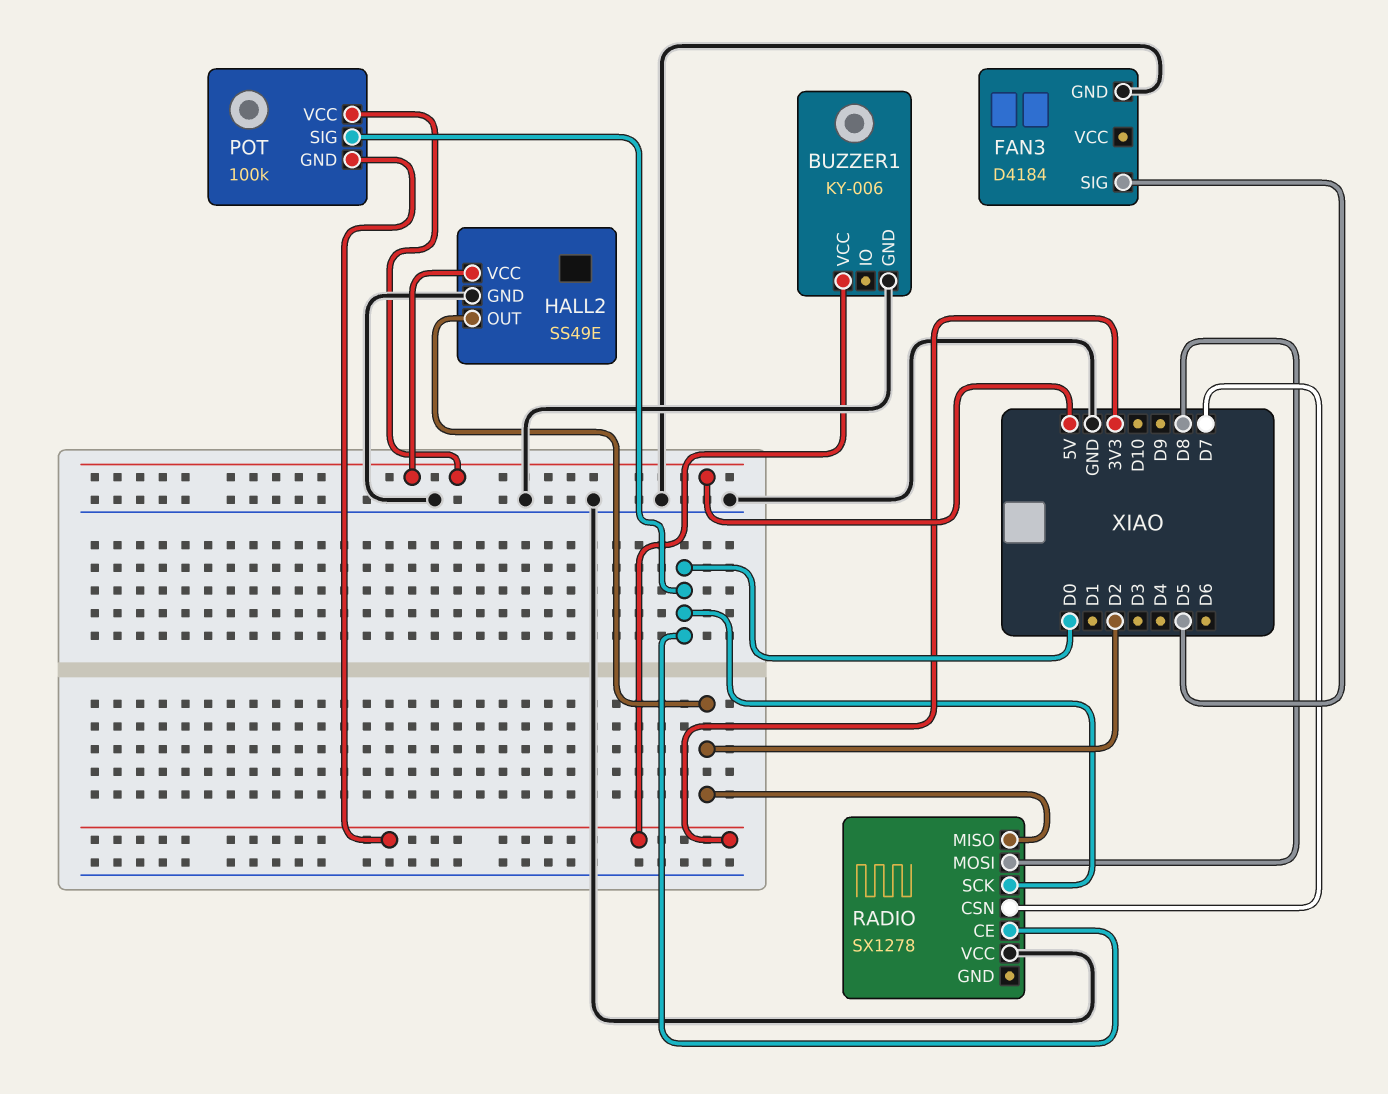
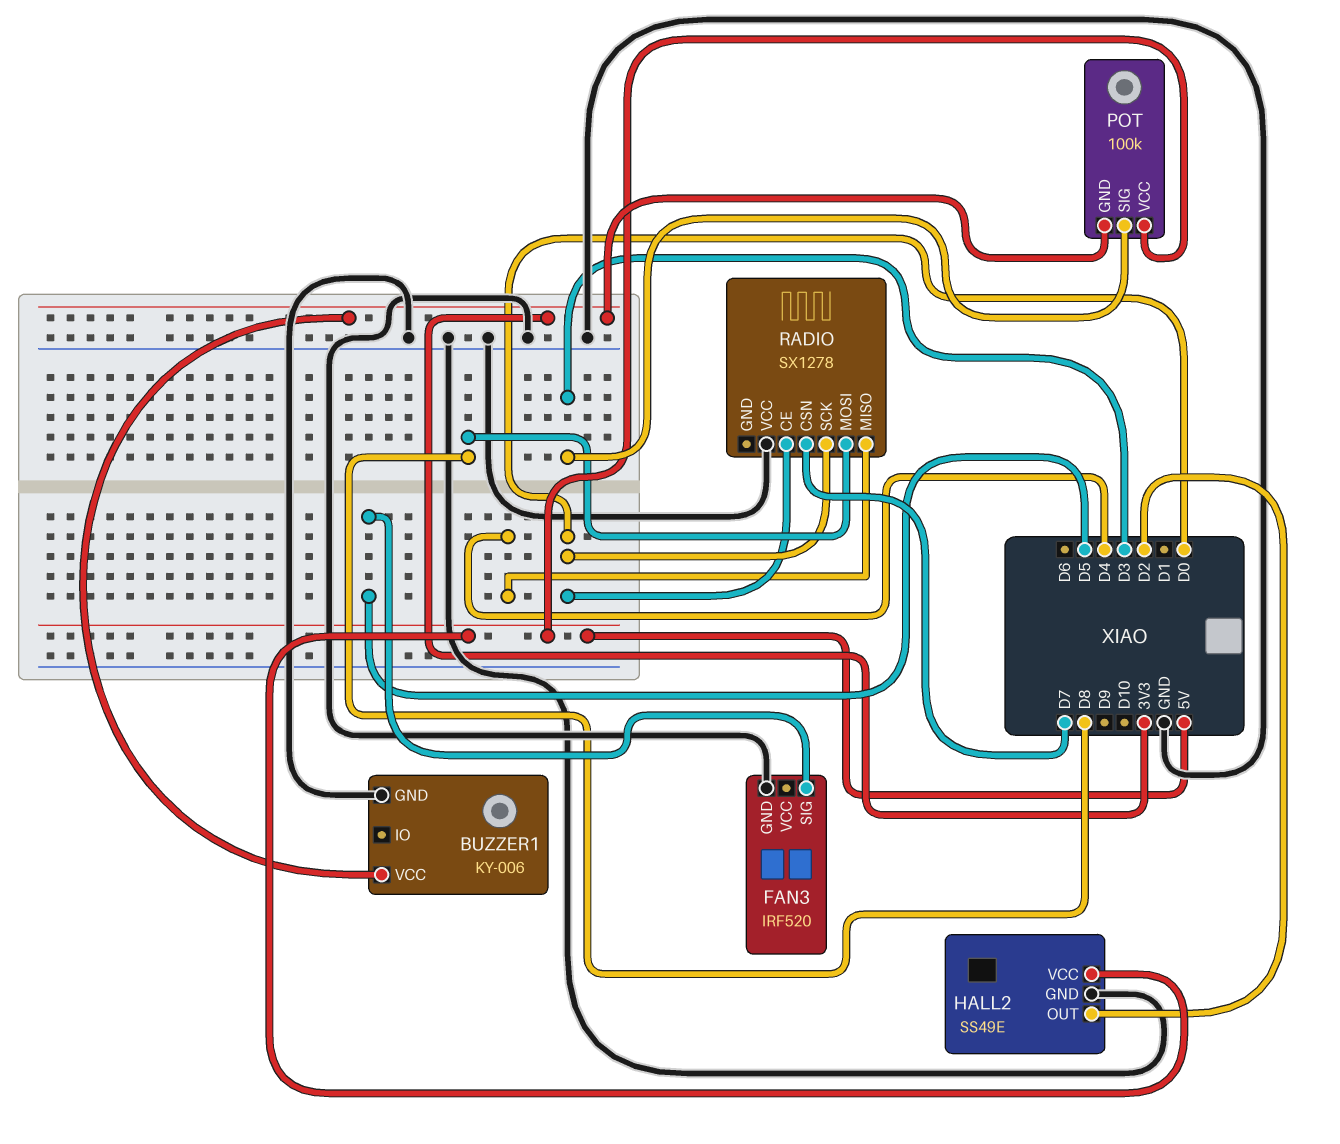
FAN3: D4184 -> IRF520
POT pin SIG: D0 -> D3
RADIO pin MISO: D2 -> D4

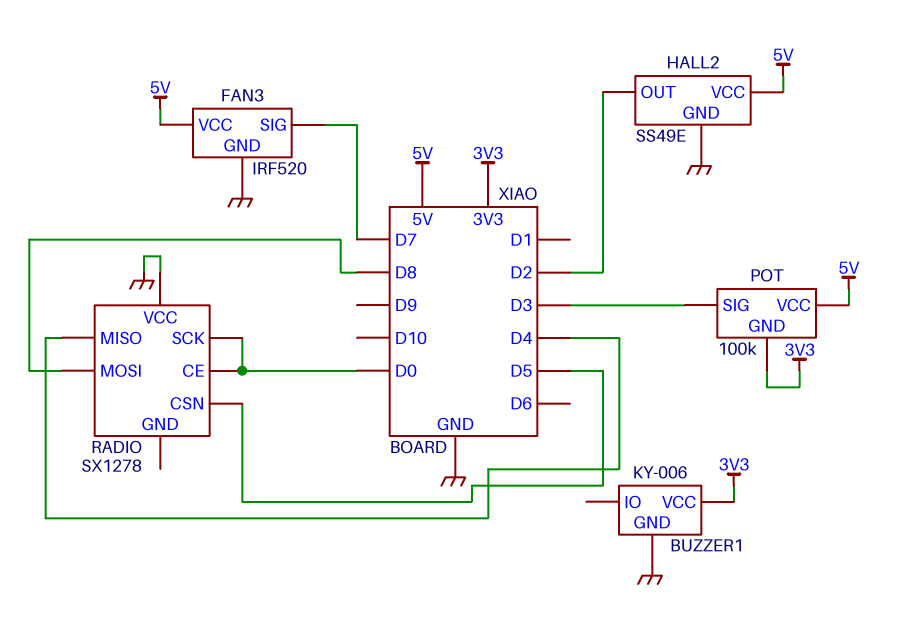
FAN3 pin SIG: D5 -> D7
FAN3 pin VCC: none -> 5V
RADIO pin CSN: D7 -> D5

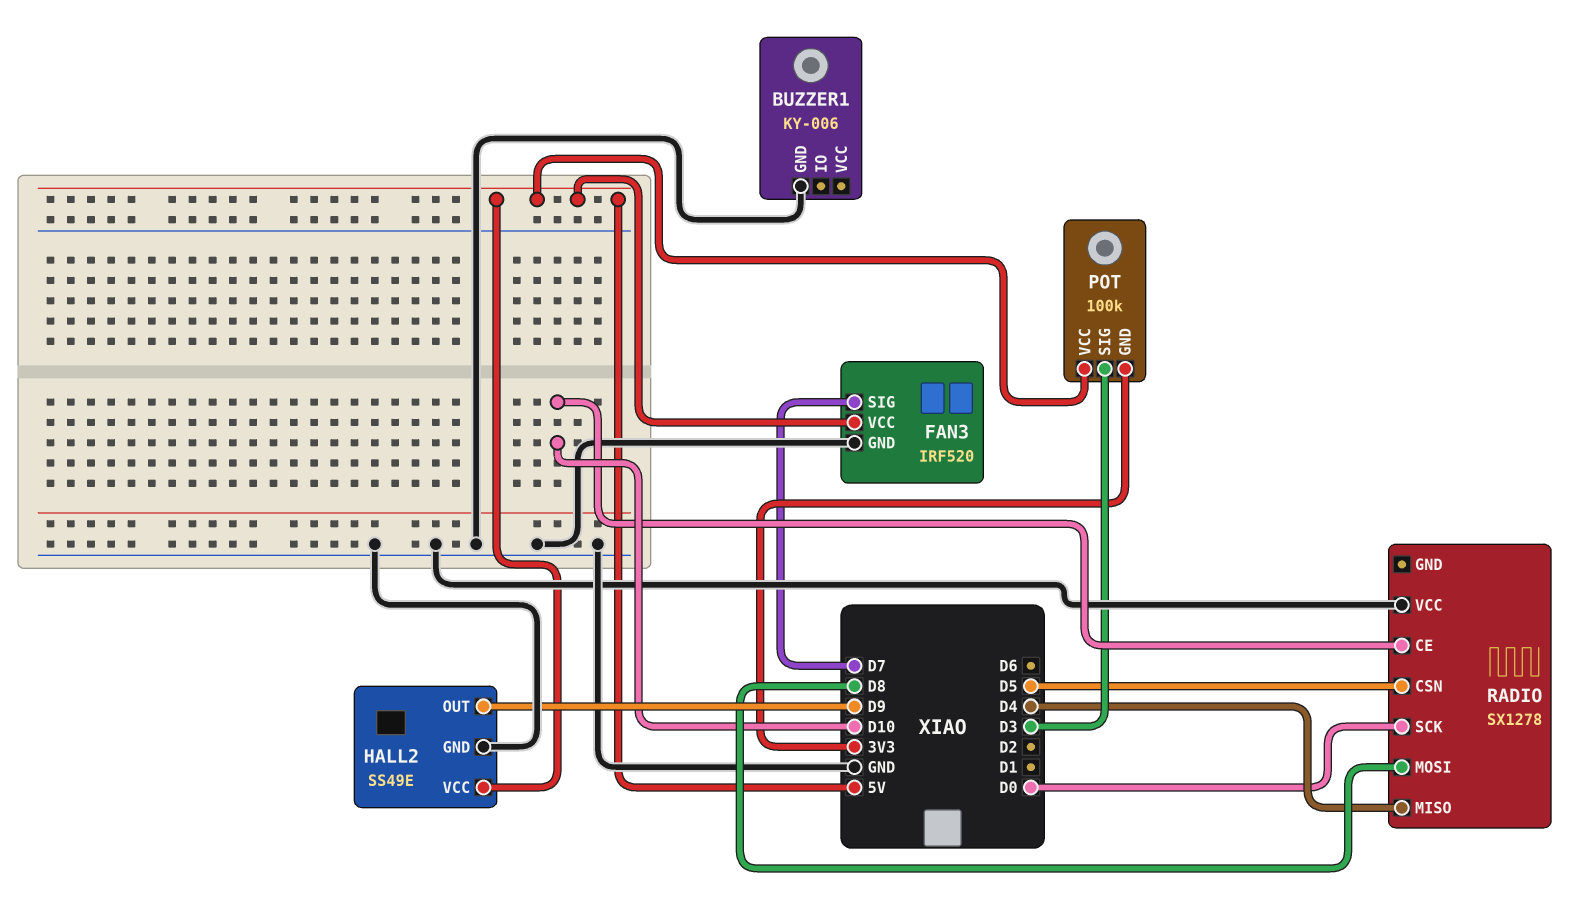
BUZZER1 pin VCC: 3V3 -> none
HALL2 pin OUT: D2 -> D9
RADIO pin CE: D0 -> D10

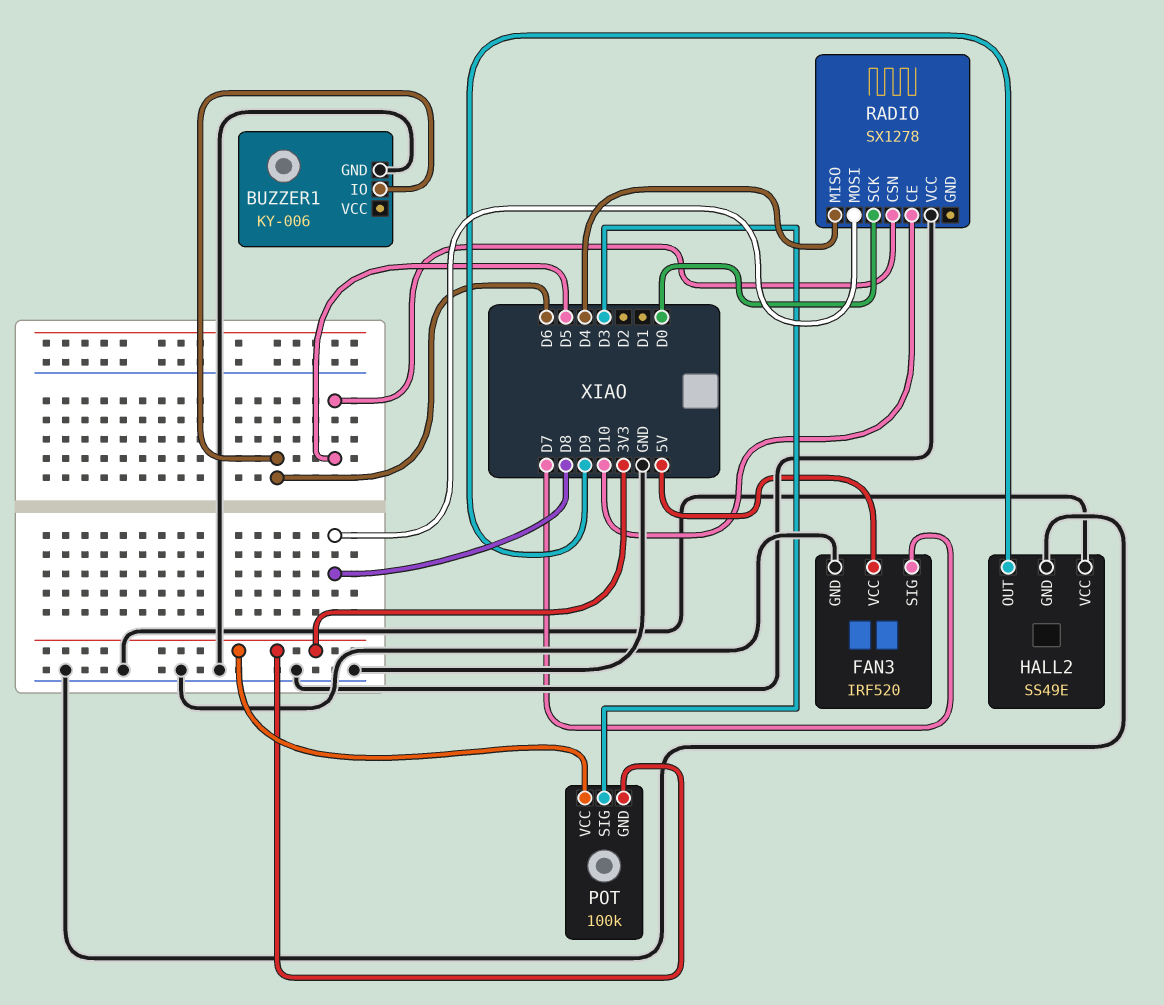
BUZZER1 pin IO: none -> D6
HALL2 pin VCC: 5V -> GND
POT pin VCC: 5V -> 3V3

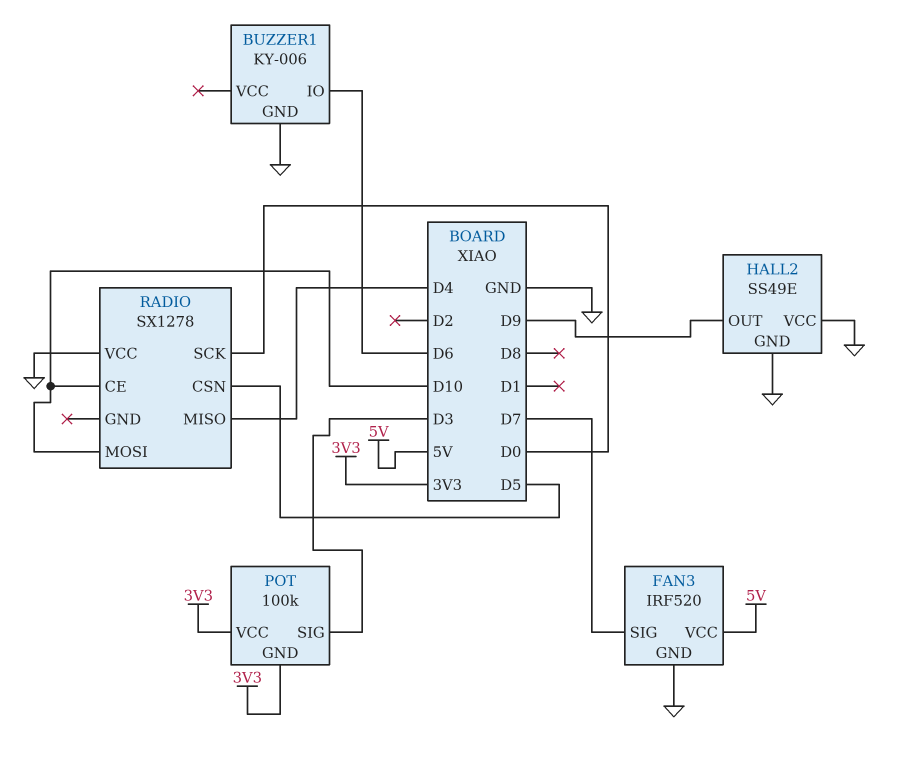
RADIO pin MOSI: D8 -> D10

